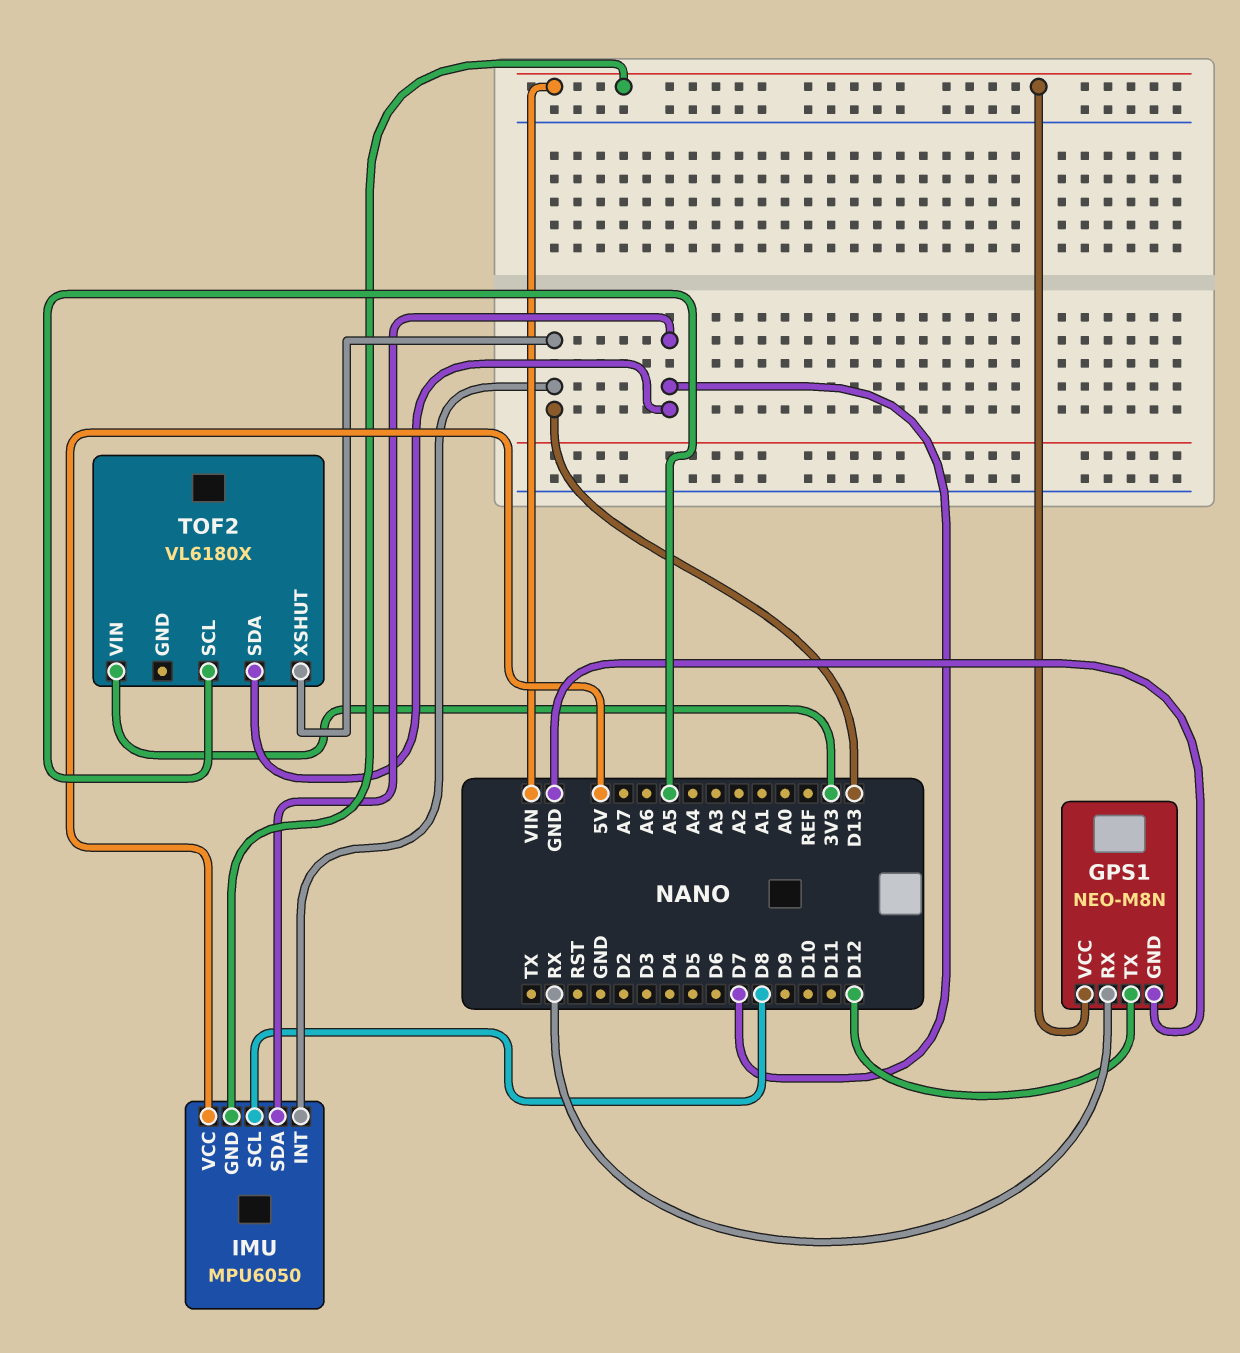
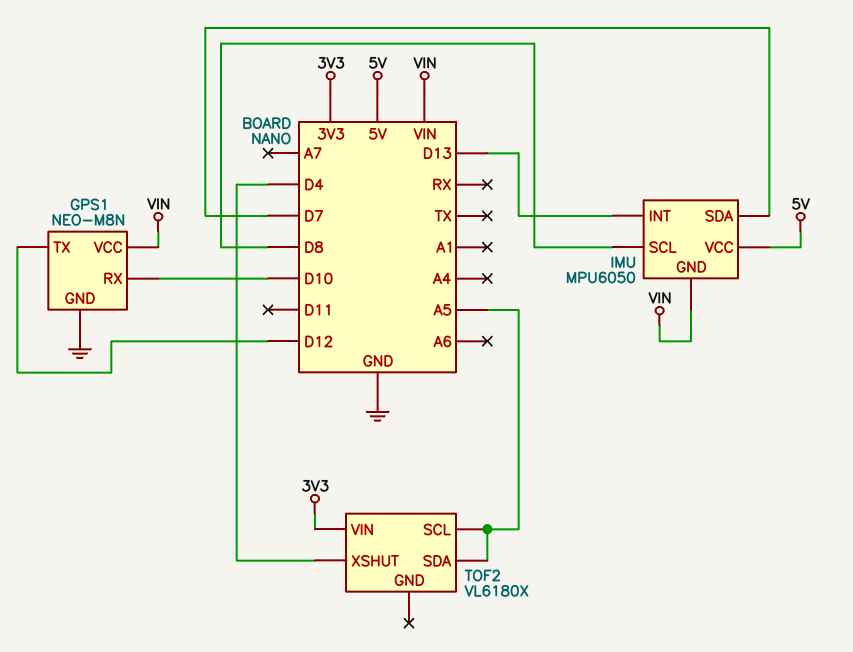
GPS1 pin RX: RX -> D10
TOF2 pin SDA: D7 -> A5
TOF2 pin XSHUT: D13 -> D4

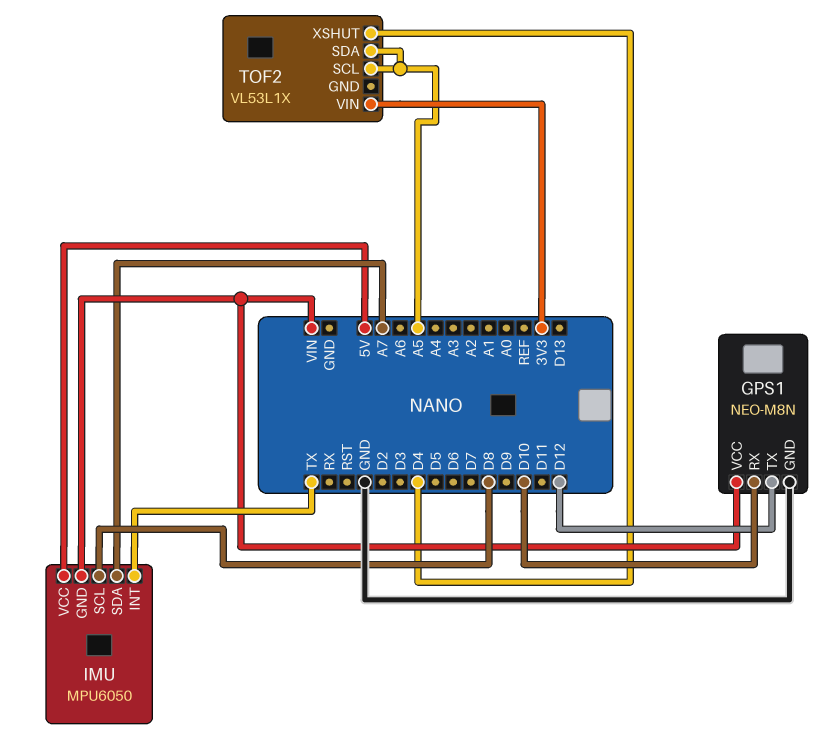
IMU pin INT: D13 -> TX
IMU pin SDA: D7 -> A7
TOF2: VL6180X -> VL53L1X

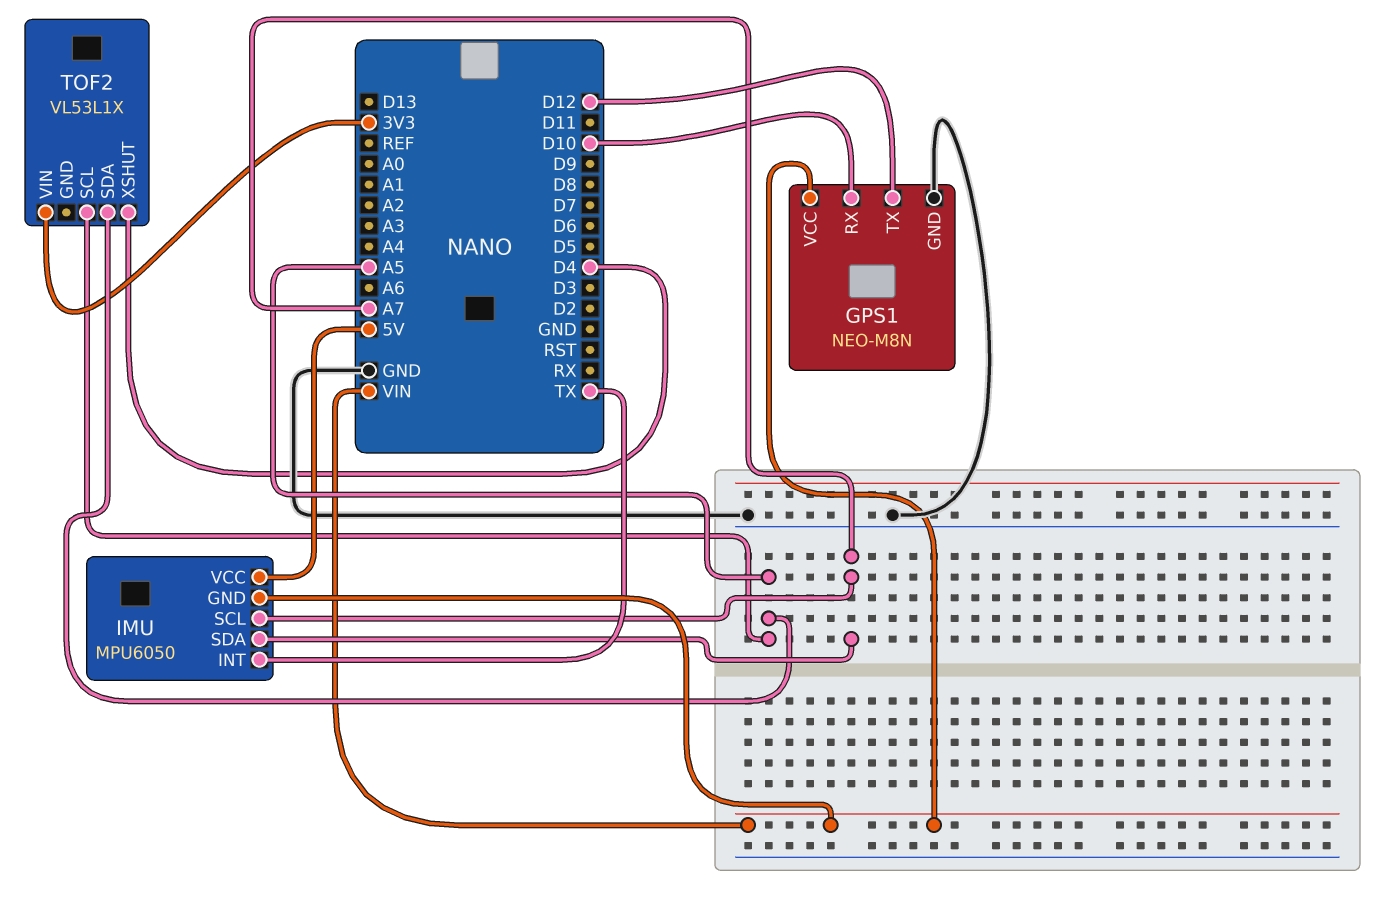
IMU pin SCL: D8 -> A7

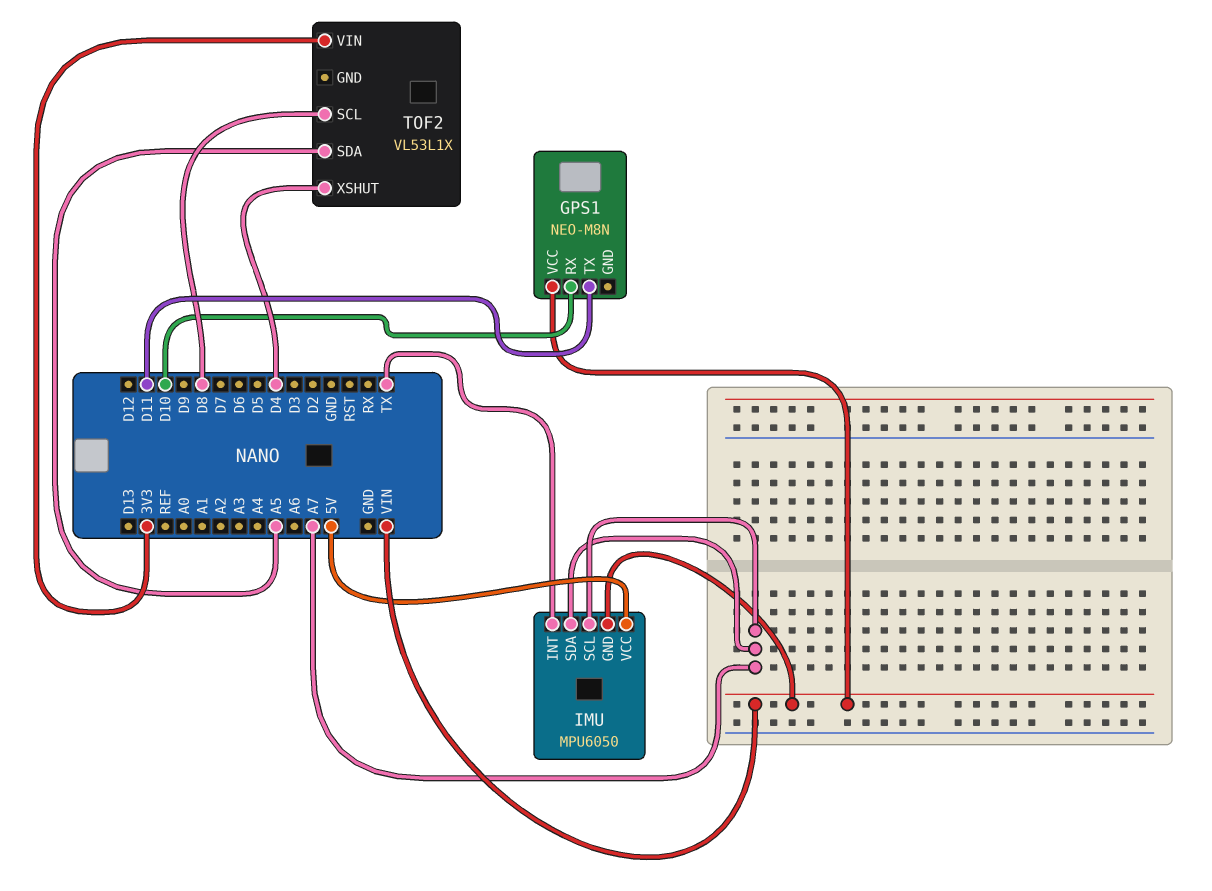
GPS1 pin GND: GND -> none
GPS1 pin TX: D12 -> D11
TOF2 pin SCL: A5 -> D8

